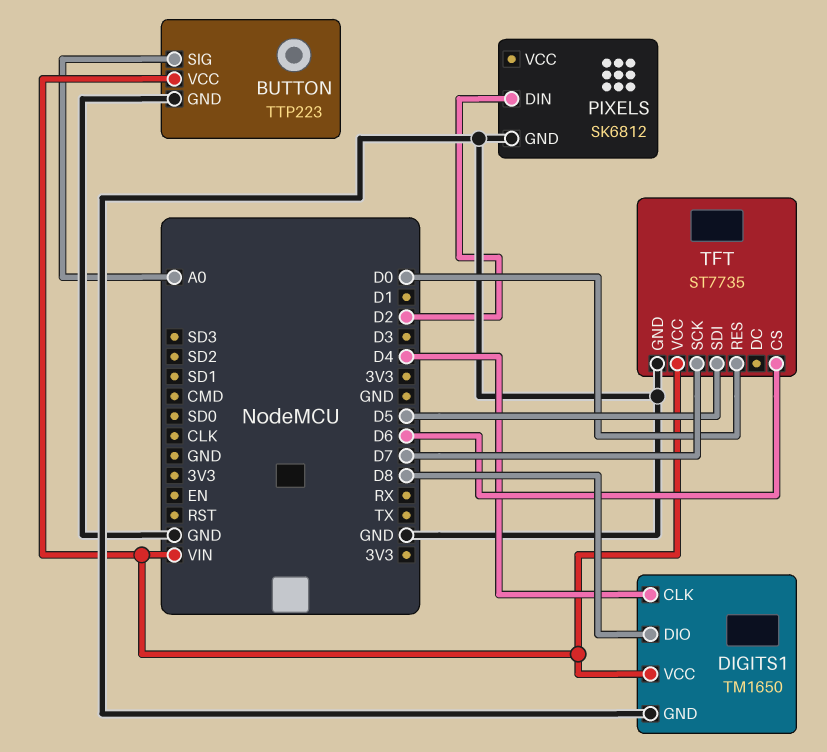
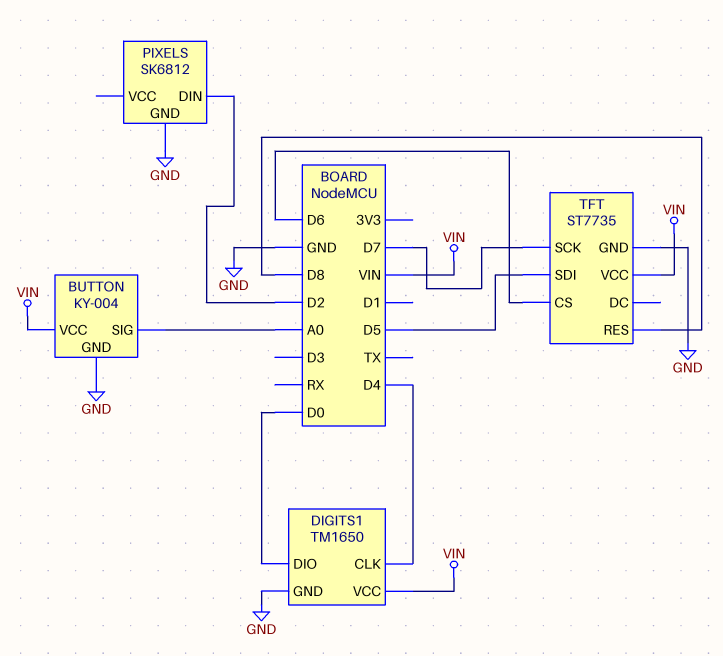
BUTTON: TTP223 -> KY-004
DIGITS1 pin DIO: D8 -> D0
TFT pin RES: D0 -> D8

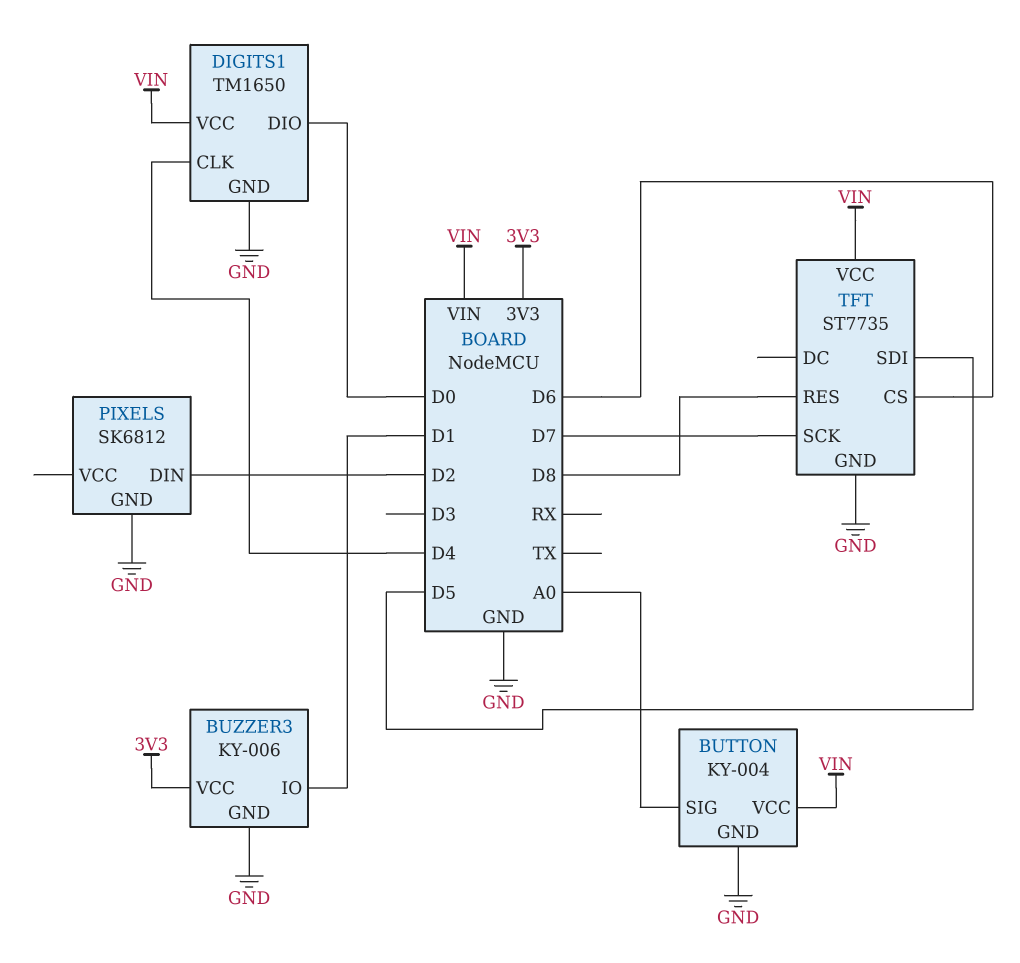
BUZZER3: none -> KY-006
BUZZER3 pin GND: none -> GND
BUZZER3 pin IO: none -> D1
BUZZER3 pin VCC: none -> 3V3

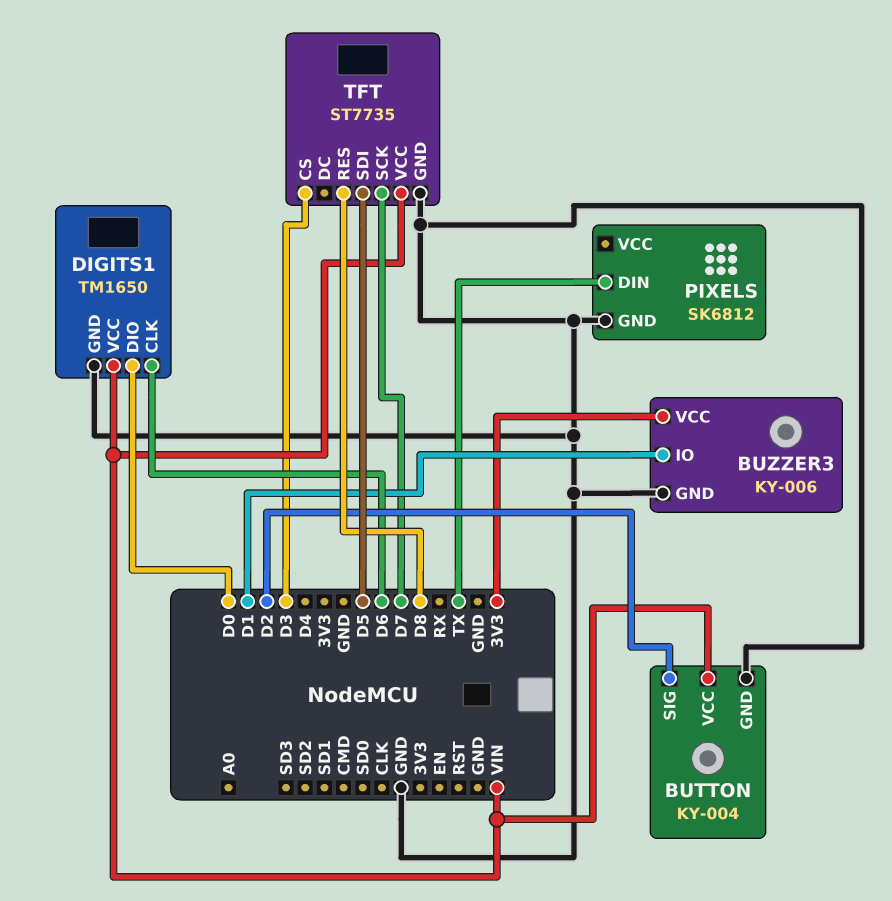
BUTTON pin SIG: A0 -> D2
DIGITS1 pin CLK: D4 -> D6
PIXELS pin DIN: D2 -> TX
TFT pin CS: D6 -> D3

